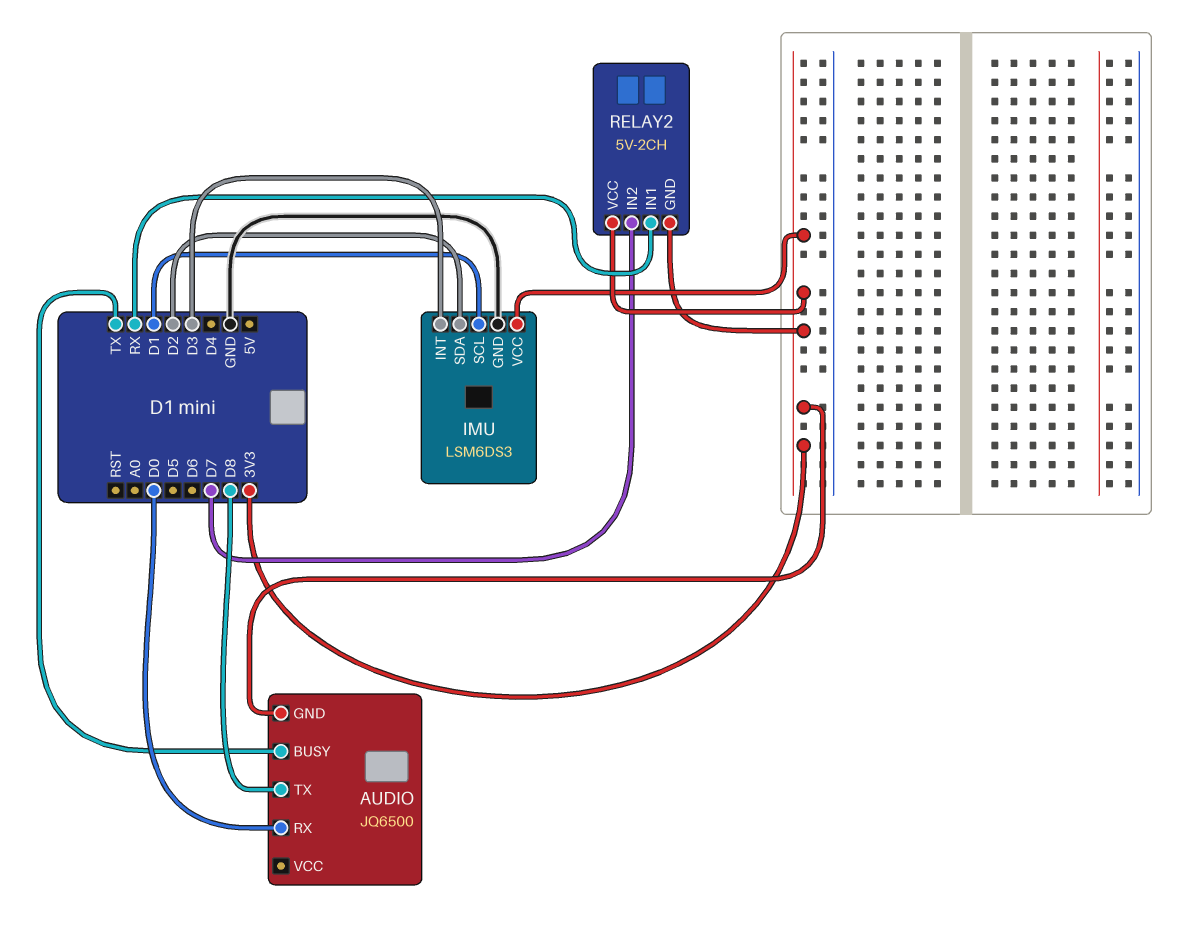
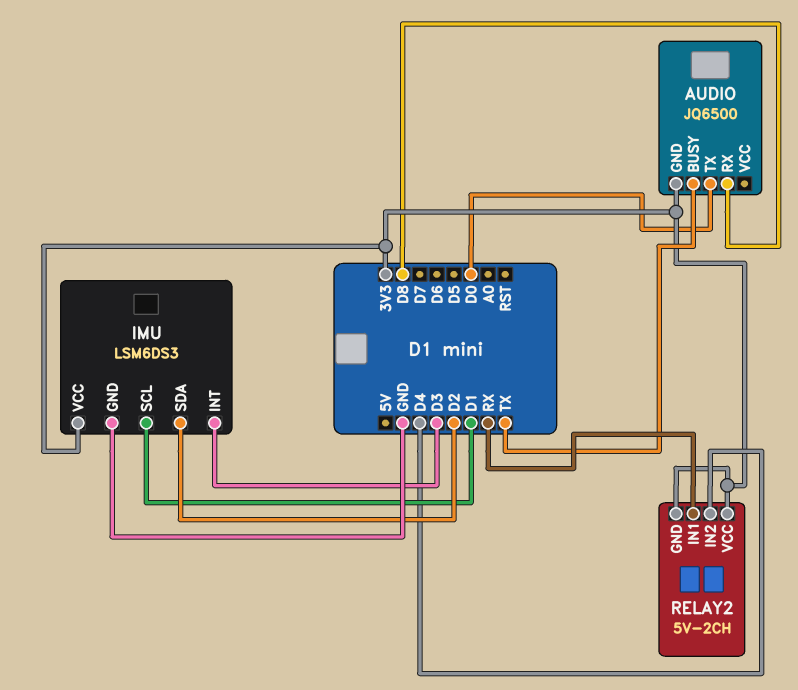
AUDIO pin RX: D0 -> D8
AUDIO pin TX: D8 -> D0
RELAY2 pin IN2: D7 -> D4

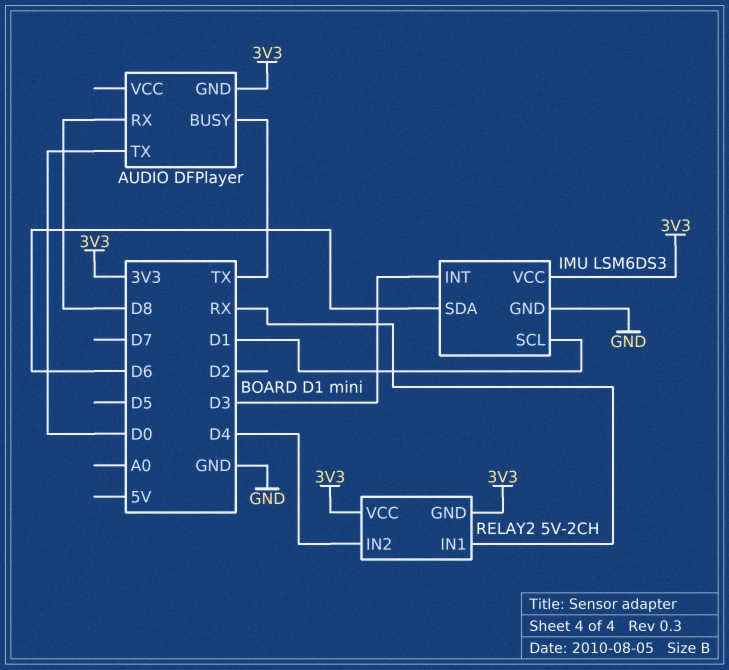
AUDIO: JQ6500 -> DFPlayer
IMU pin SDA: D2 -> D6

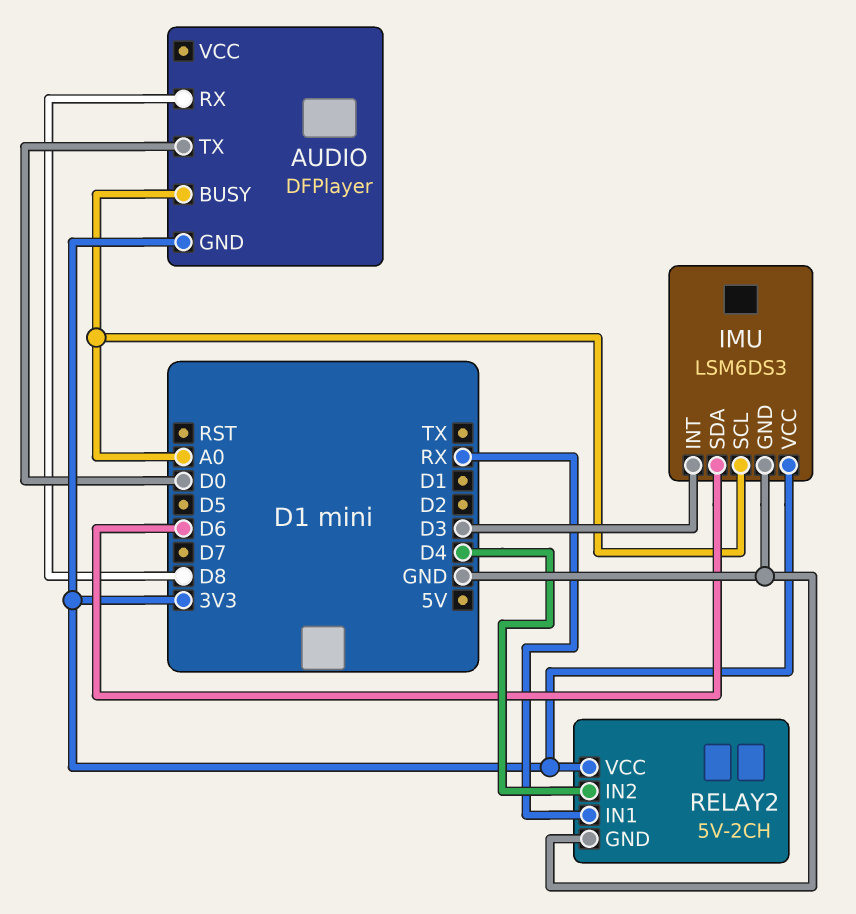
AUDIO pin BUSY: TX -> A0
IMU pin SCL: D1 -> A0
RELAY2 pin GND: 3V3 -> GND

